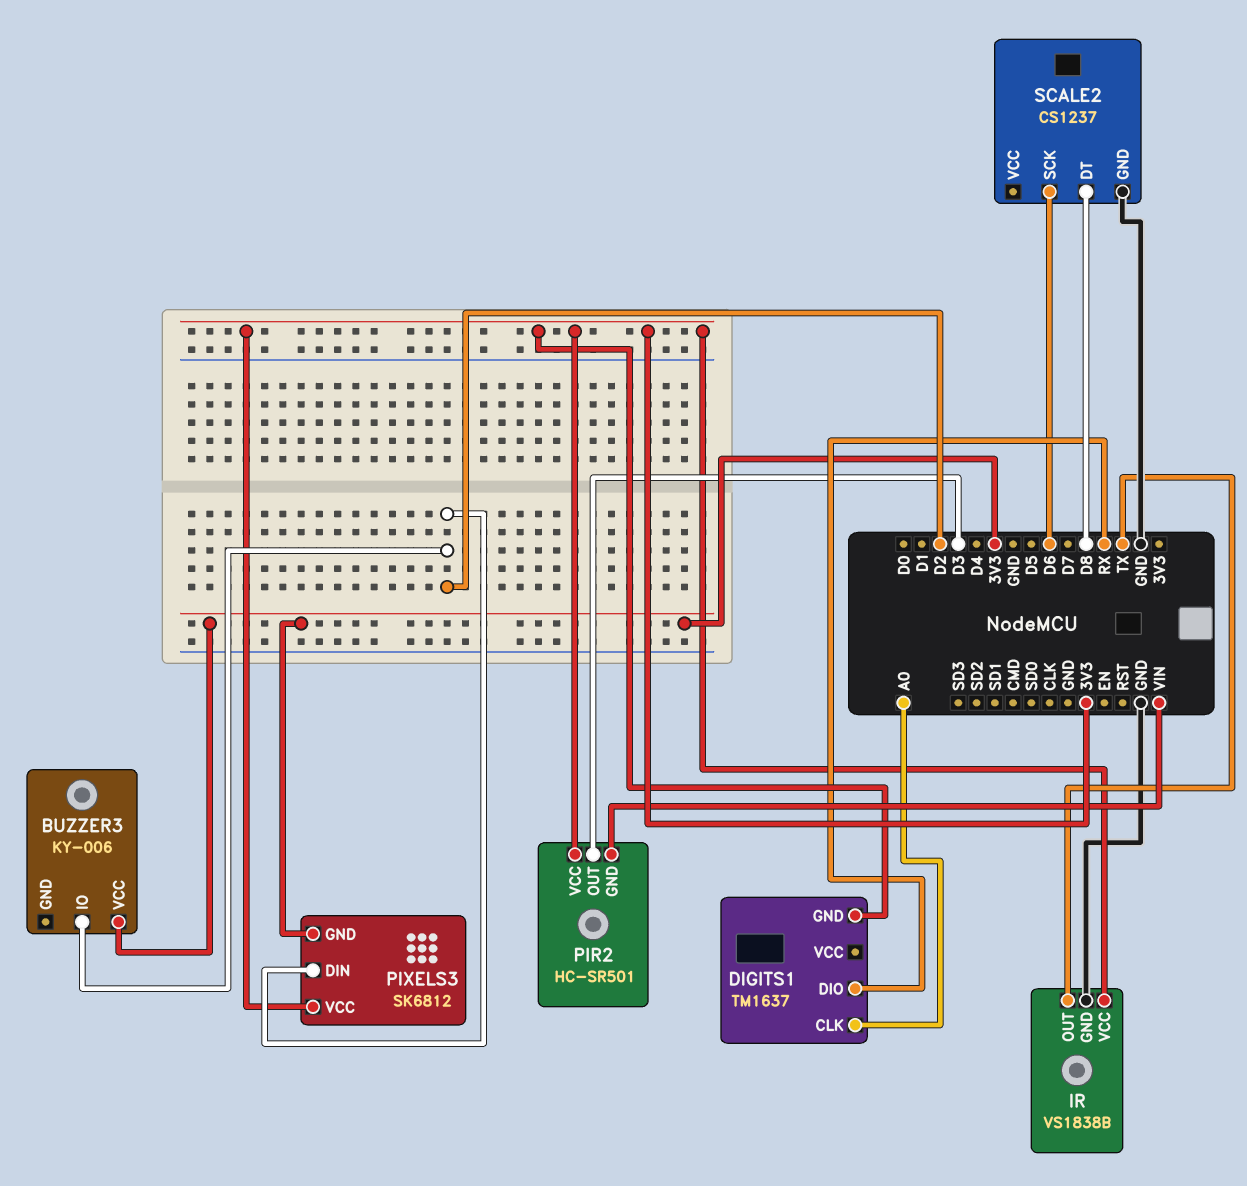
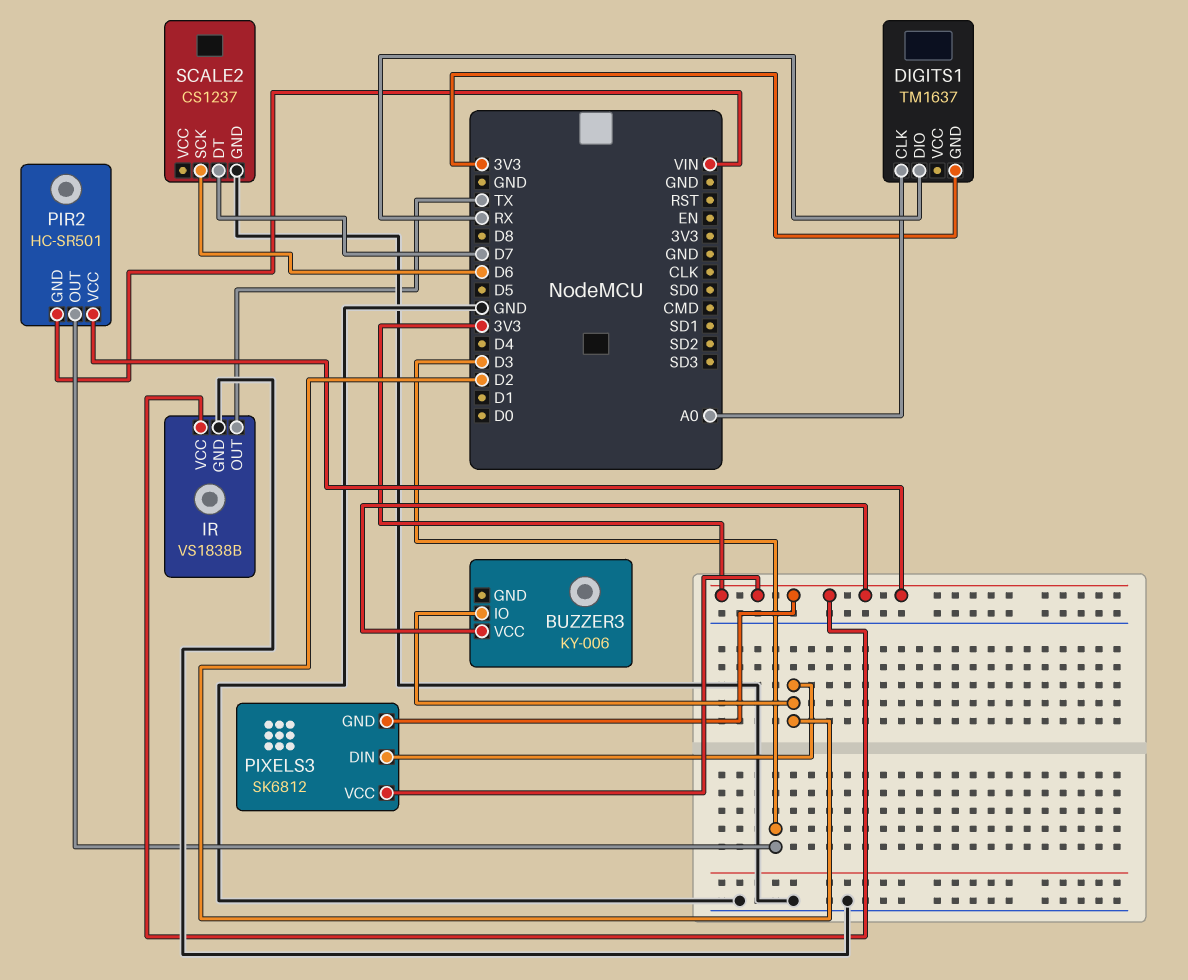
SCALE2 pin DT: D8 -> D7

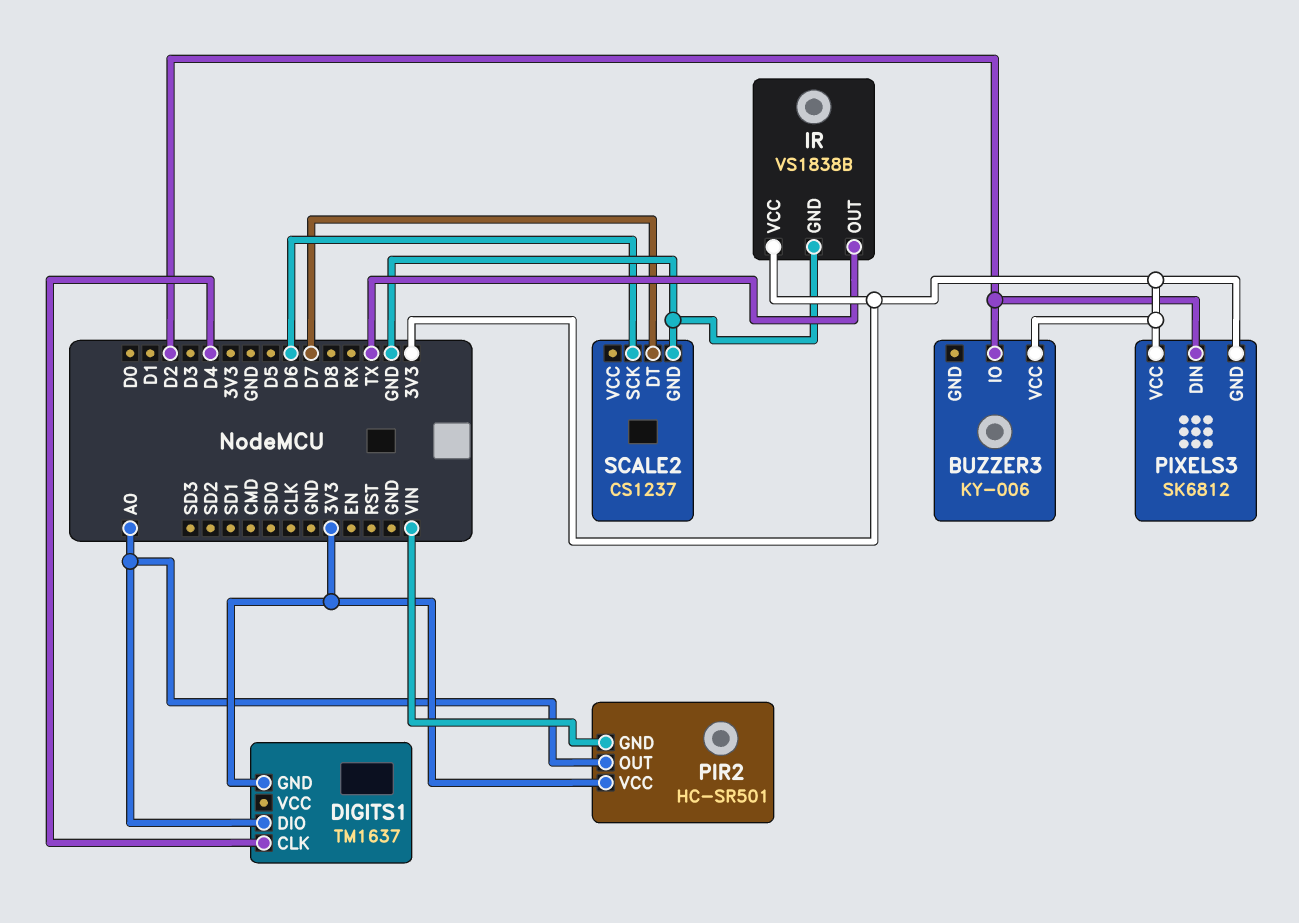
DIGITS1 pin CLK: A0 -> D4
DIGITS1 pin DIO: RX -> A0
PIR2 pin OUT: D3 -> A0

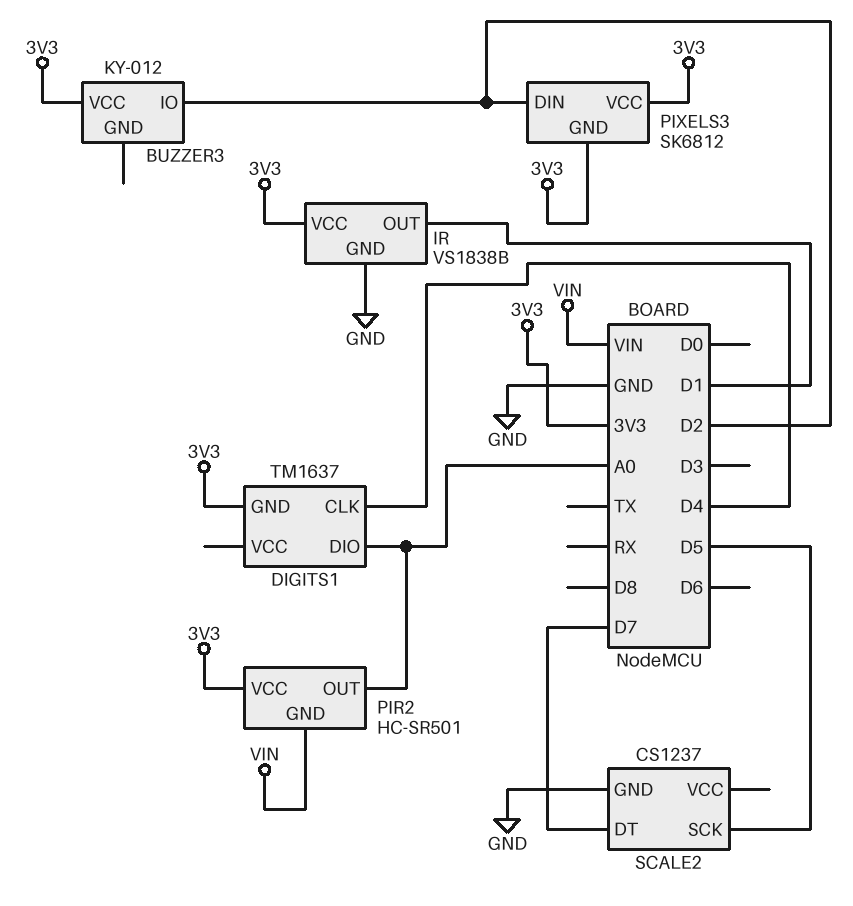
BUZZER3: KY-006 -> KY-012
IR pin OUT: TX -> D1
SCALE2 pin SCK: D6 -> D5

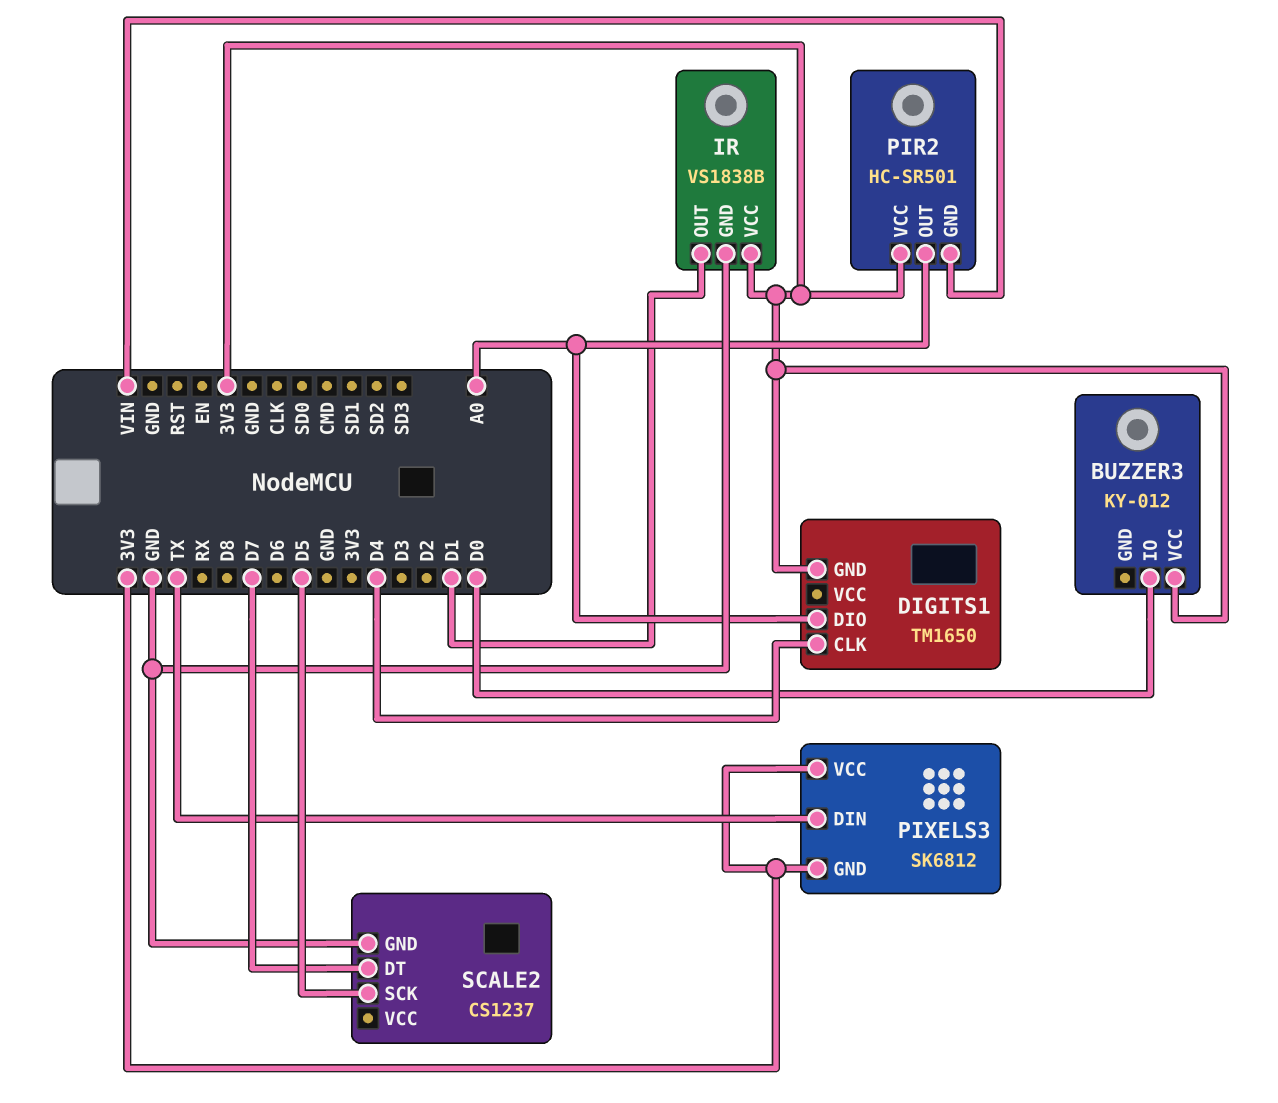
BUZZER3 pin IO: D2 -> D0
DIGITS1: TM1637 -> TM1650
PIXELS3 pin DIN: D2 -> TX

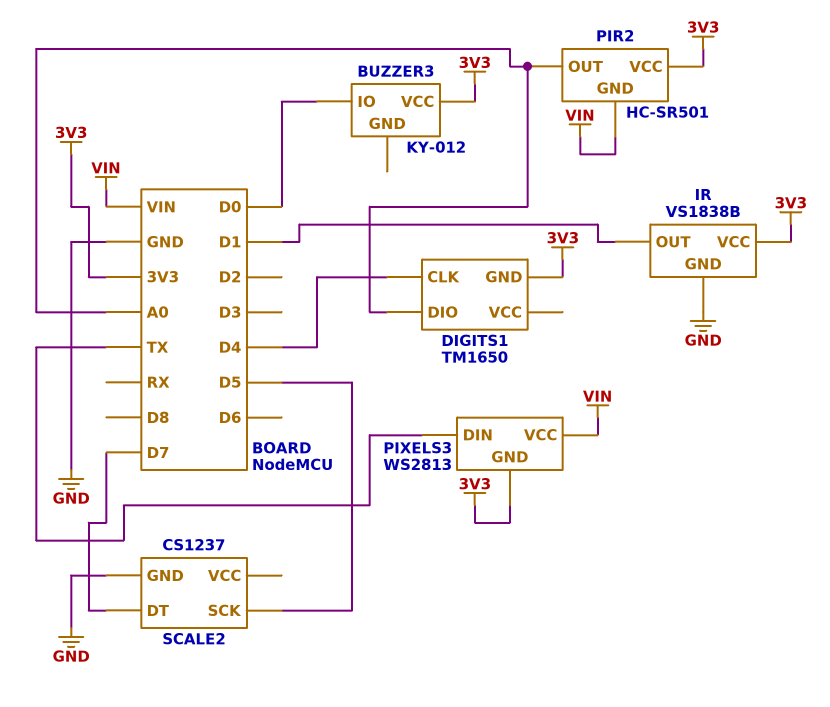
PIXELS3: SK6812 -> WS2813
PIXELS3 pin VCC: 3V3 -> VIN

